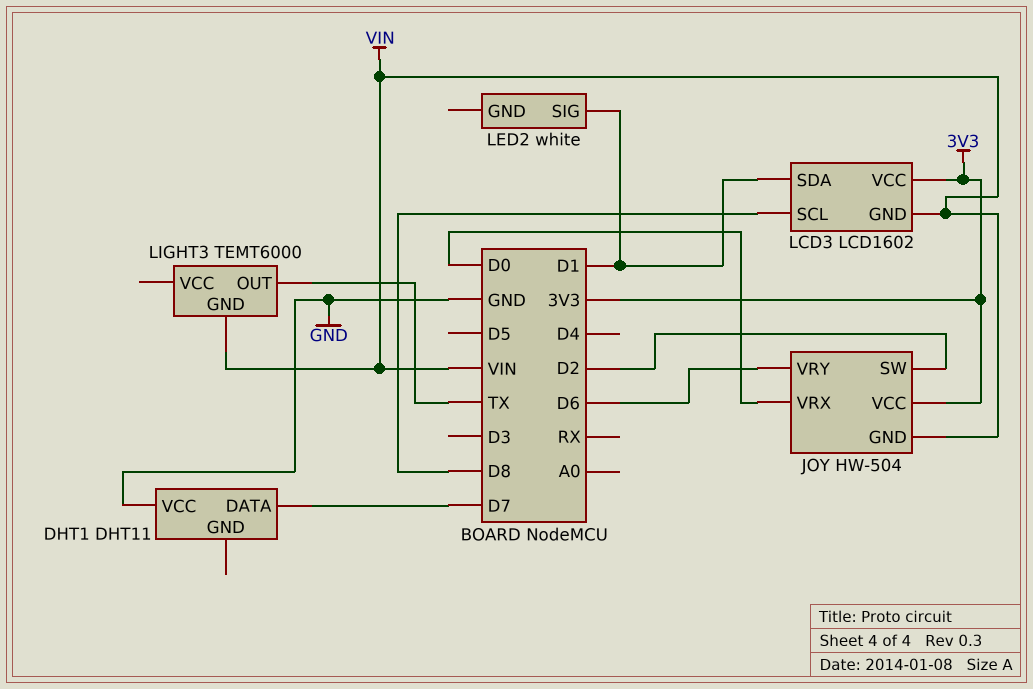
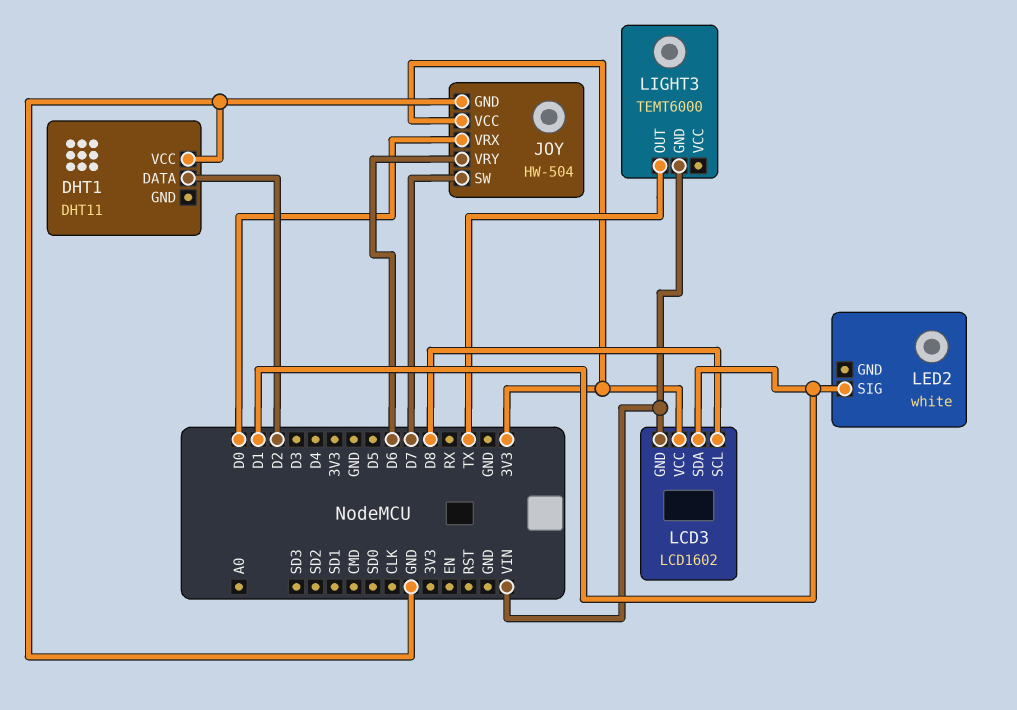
DHT1 pin DATA: D7 -> D2
JOY pin GND: VIN -> GND
JOY pin SW: D2 -> D7

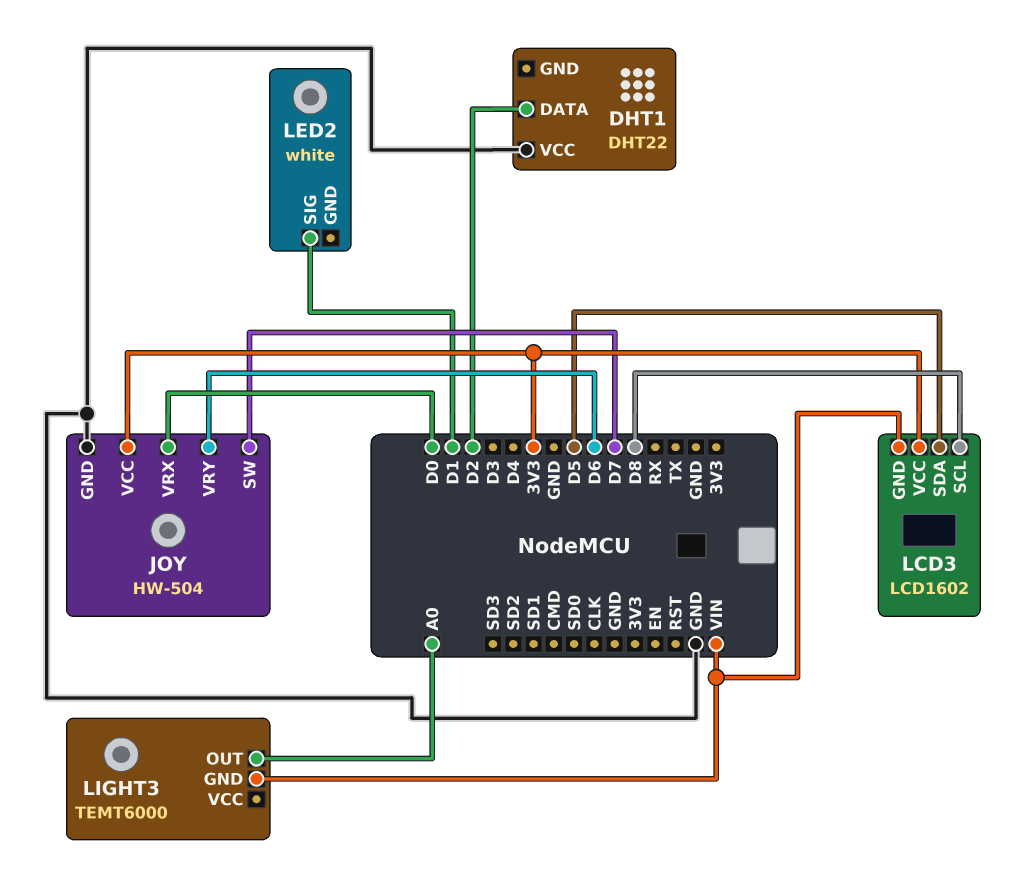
DHT1: DHT11 -> DHT22
LCD3 pin SDA: D1 -> D5
LIGHT3 pin OUT: TX -> A0

